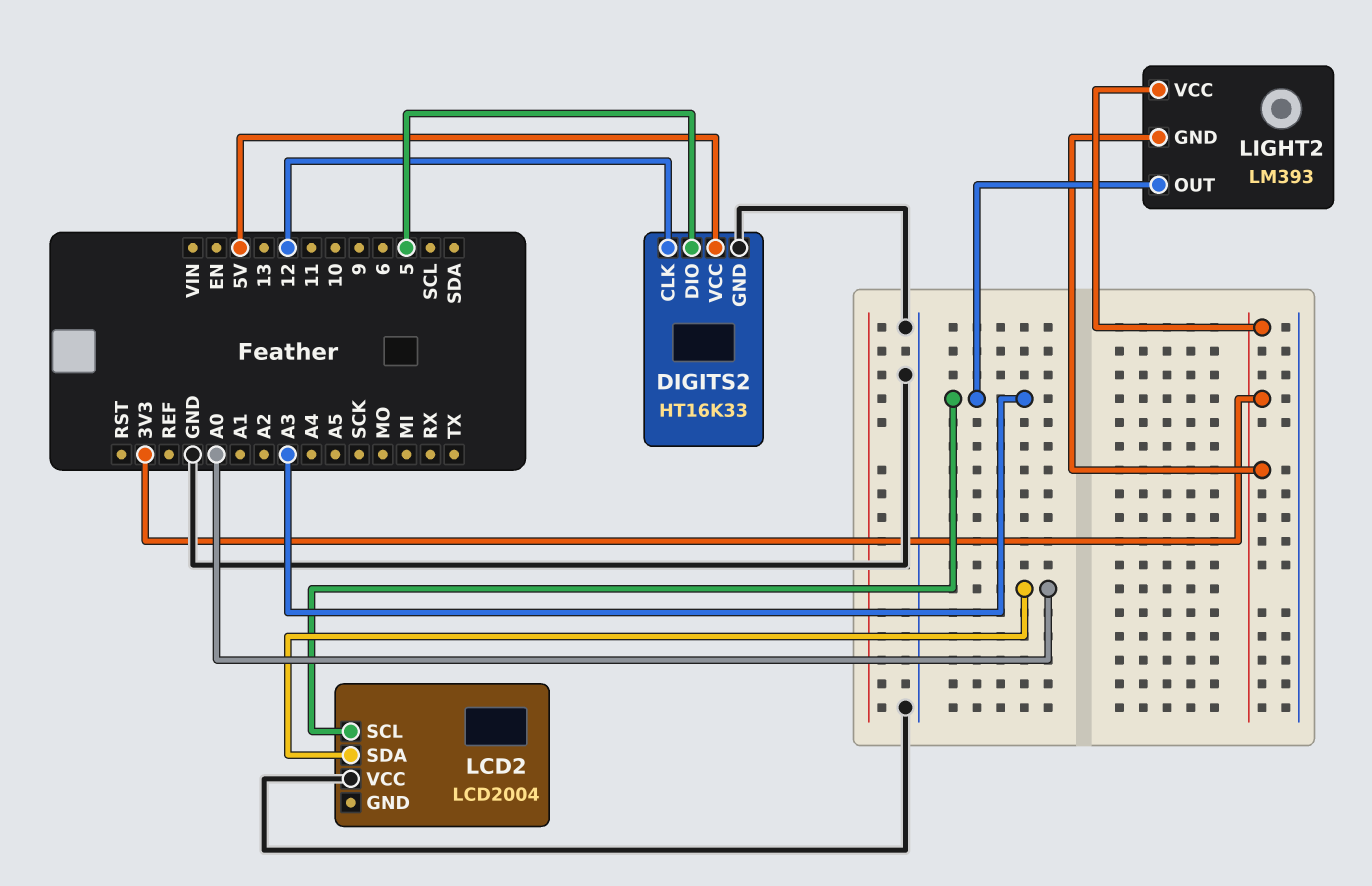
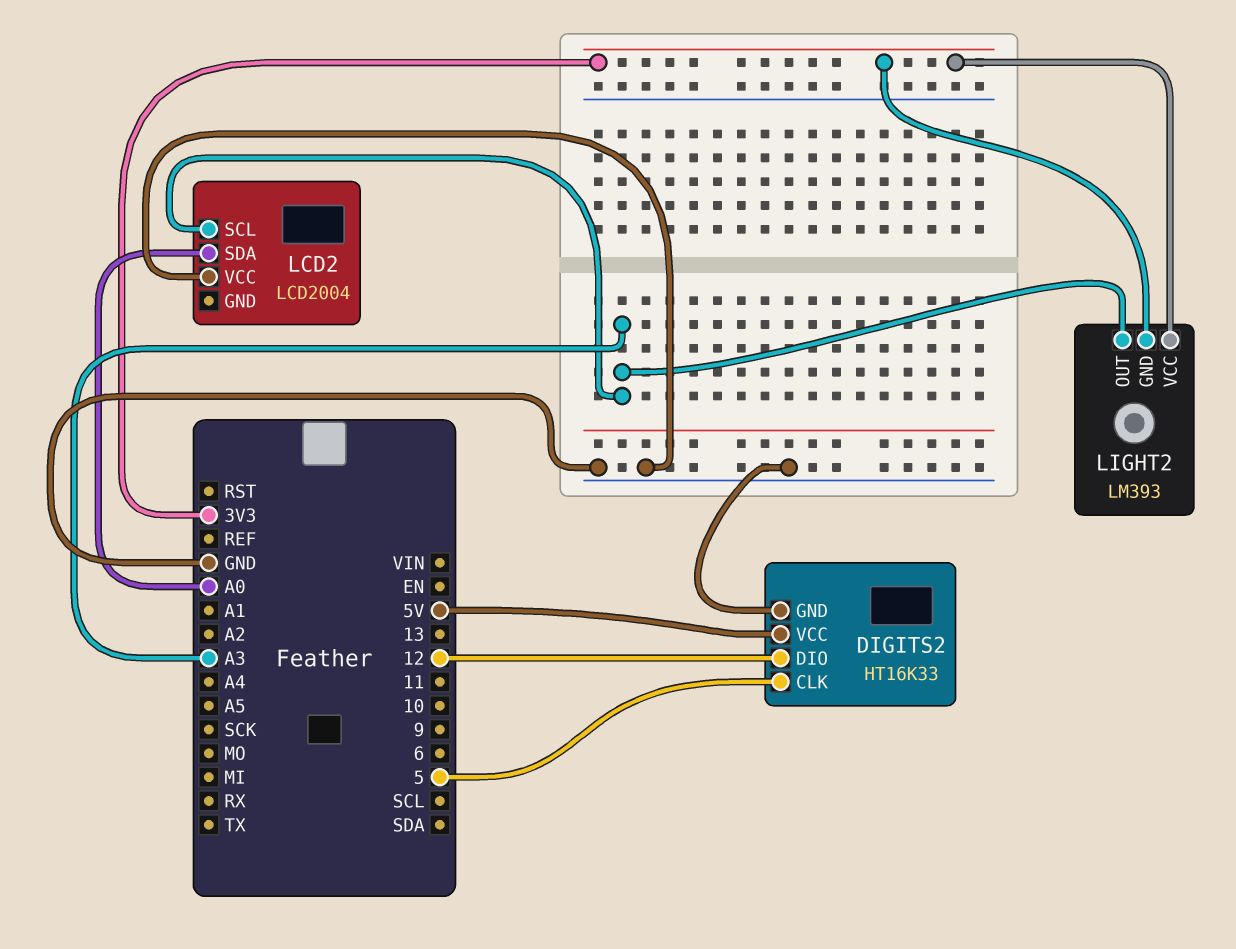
DIGITS2 pin CLK: 12 -> 5
DIGITS2 pin DIO: 5 -> 12

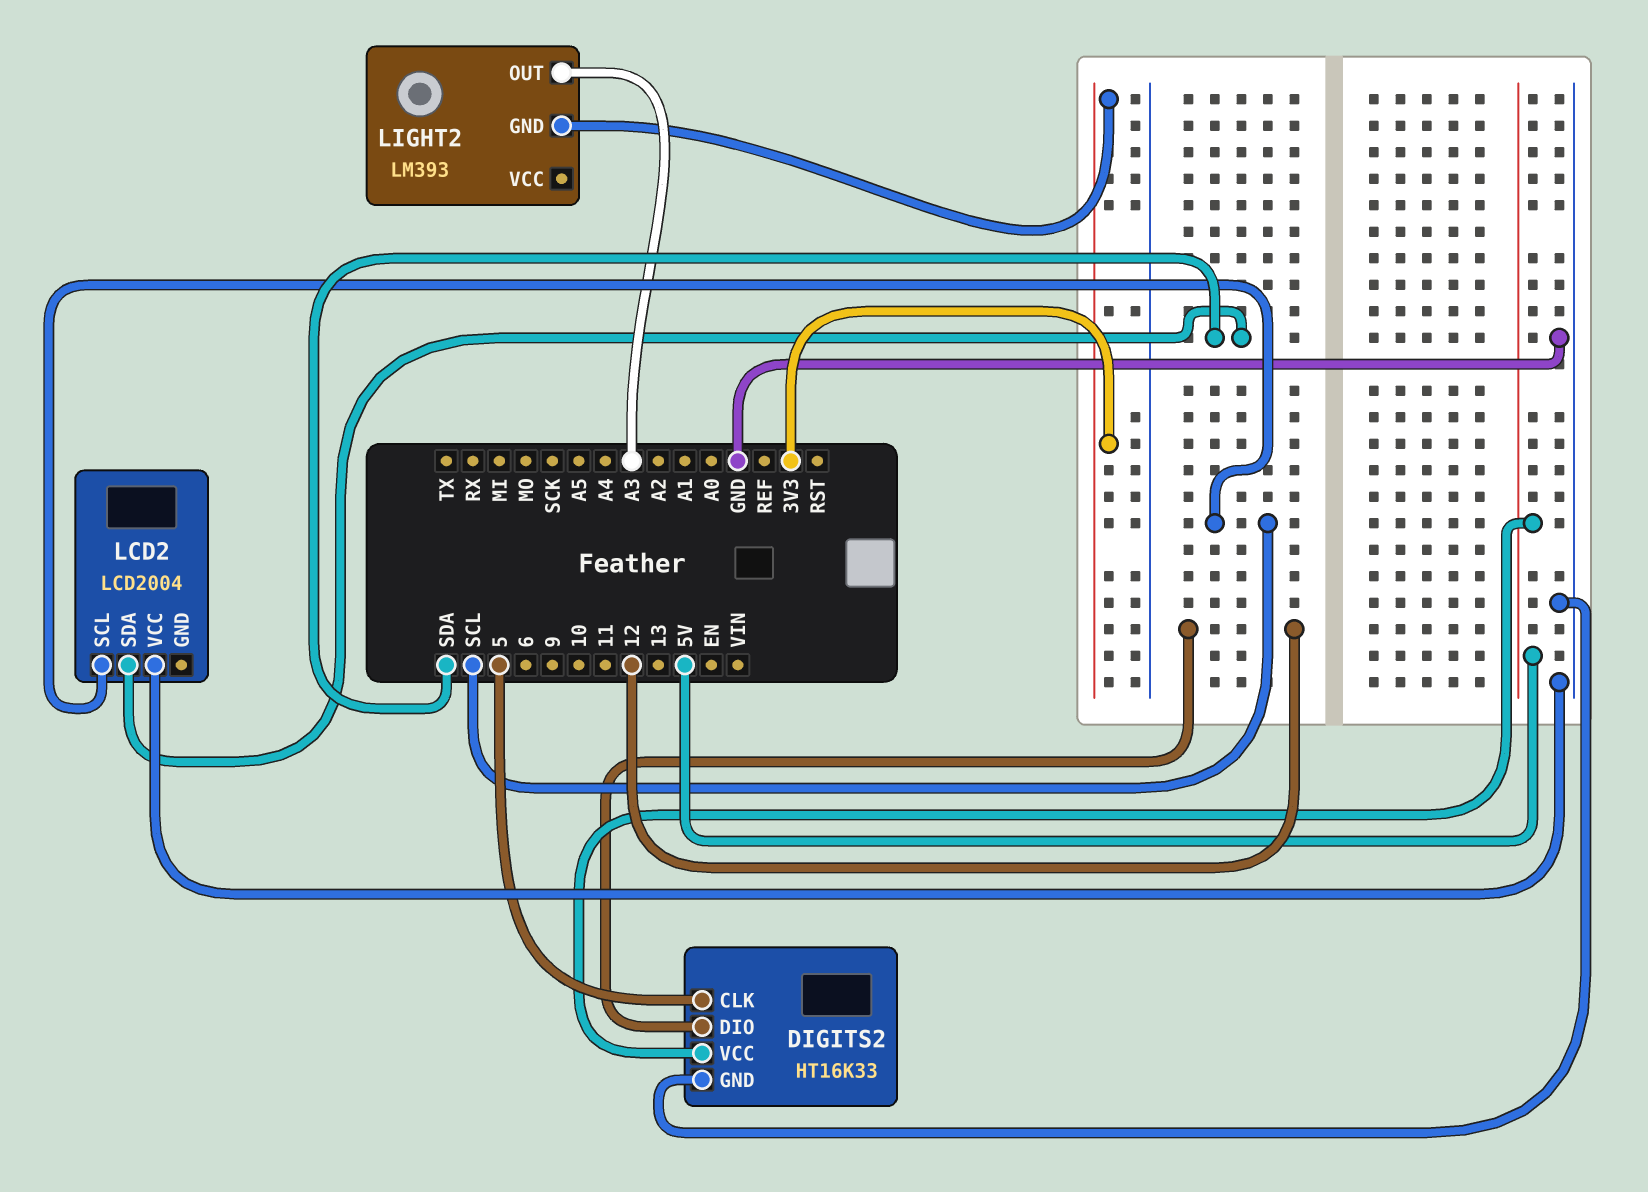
LCD2 pin SCL: A3 -> SCL
LCD2 pin SDA: A0 -> SDA
LIGHT2 pin VCC: 3V3 -> none

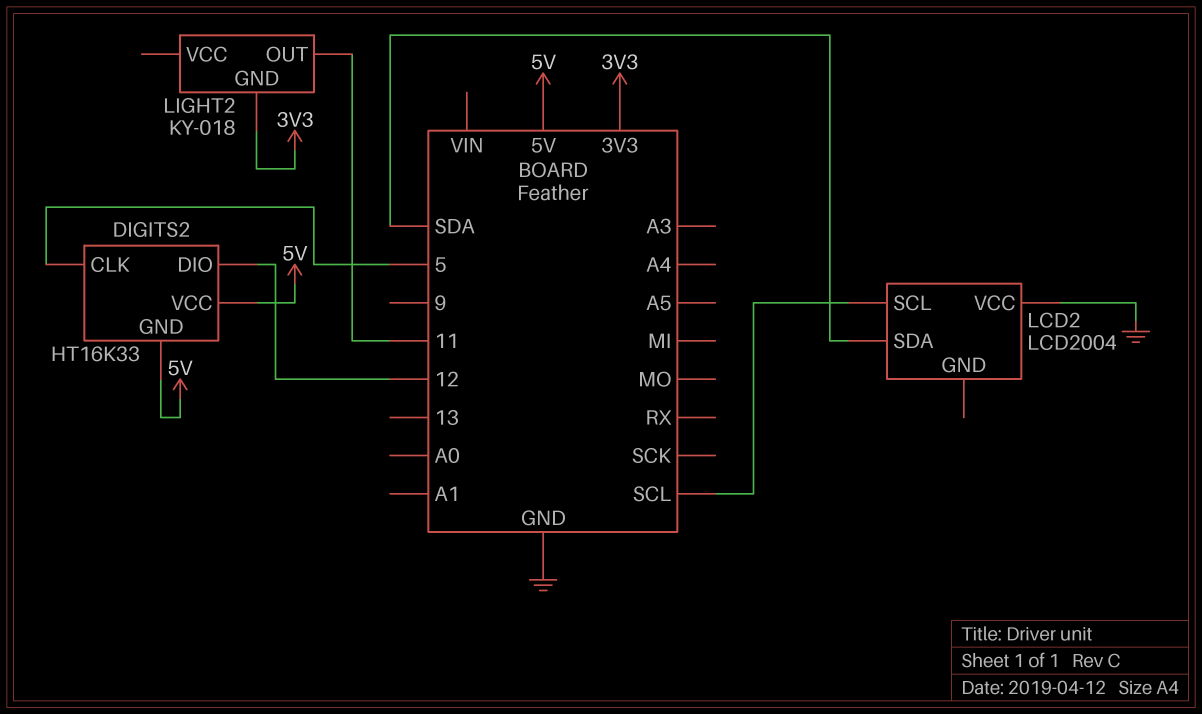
DIGITS2 pin GND: GND -> 5V
LIGHT2: LM393 -> KY-018
LIGHT2 pin OUT: A3 -> 11

